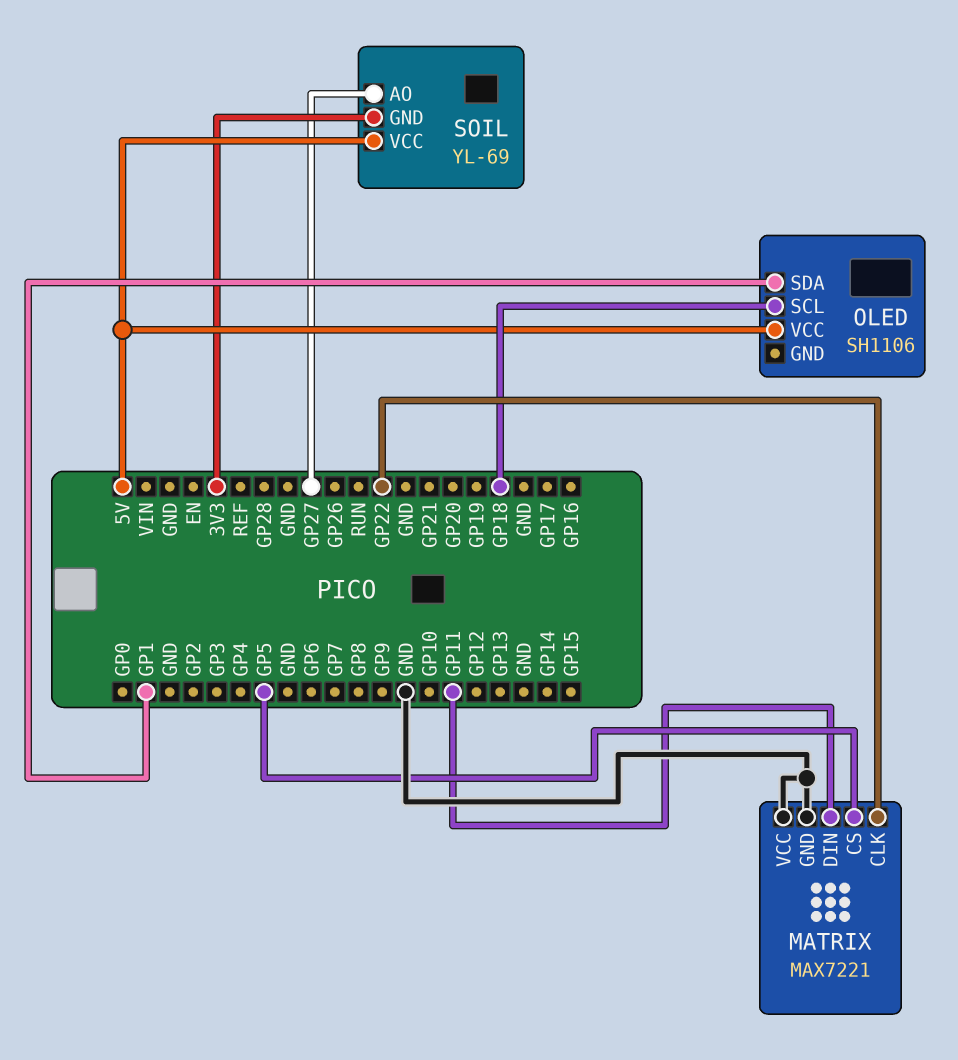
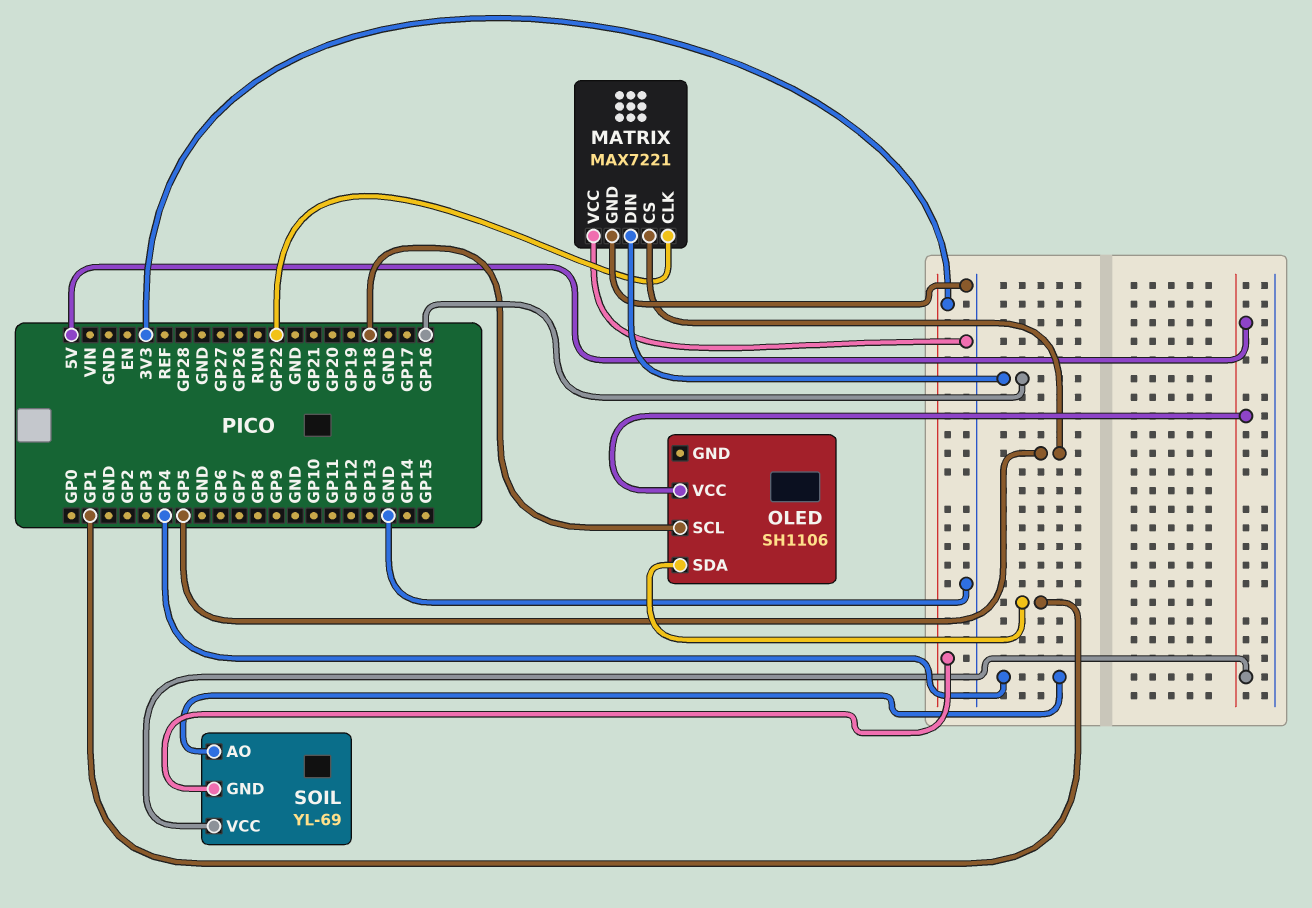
MATRIX pin DIN: GP11 -> GP16
SOIL pin AO: GP27 -> GP4

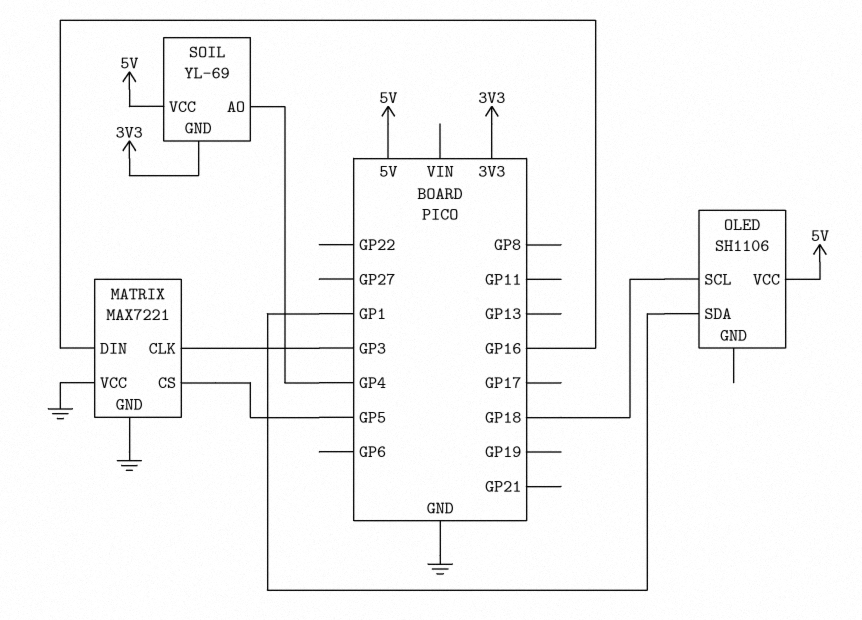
MATRIX pin CLK: GP22 -> GP3

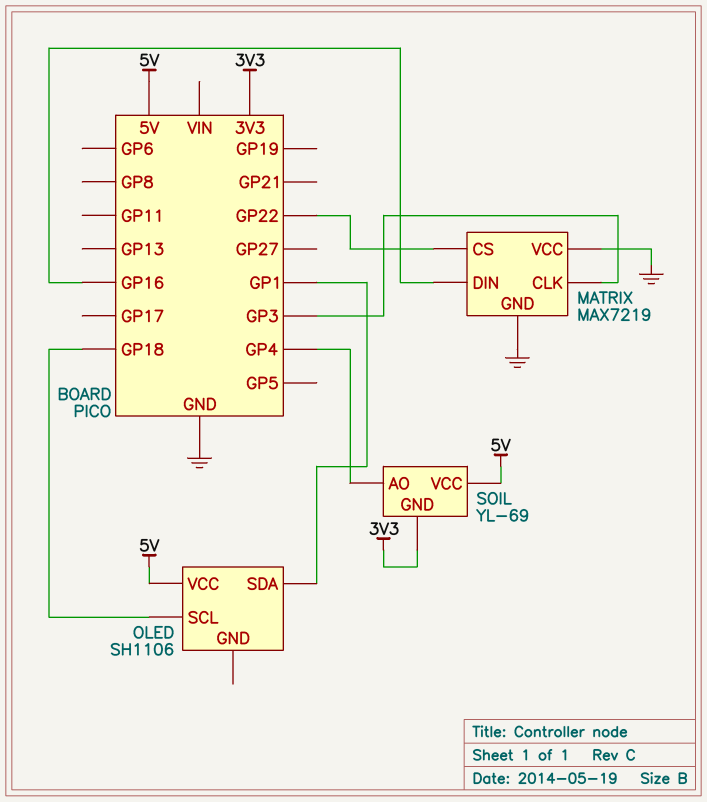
MATRIX: MAX7221 -> MAX7219
MATRIX pin CS: GP5 -> GP22

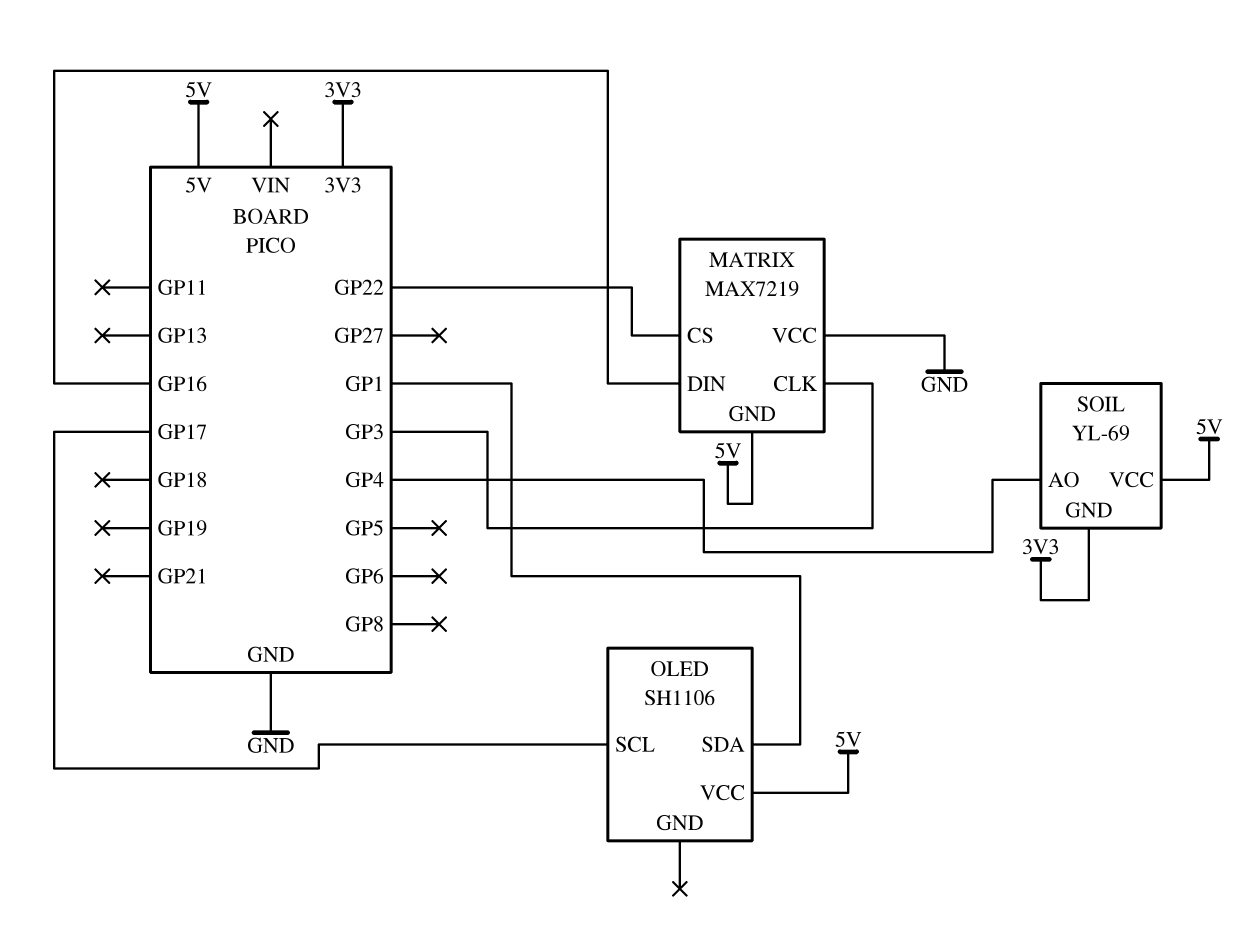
MATRIX pin GND: GND -> 5V
OLED pin SCL: GP18 -> GP17

